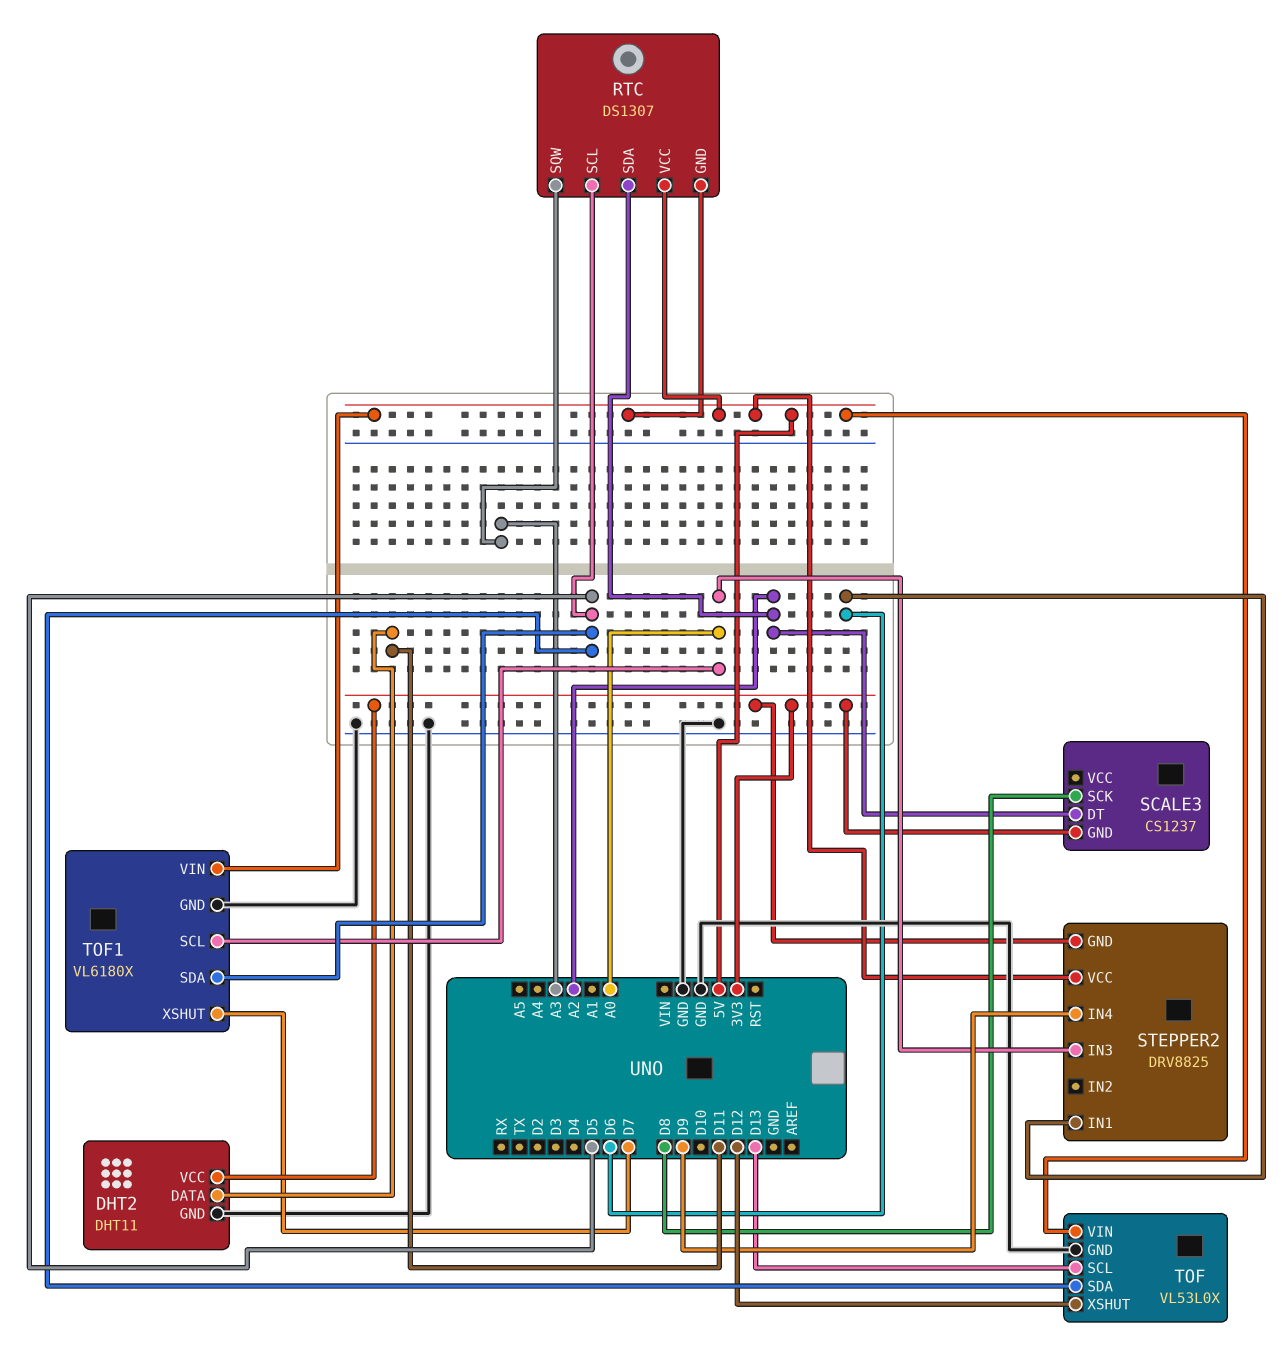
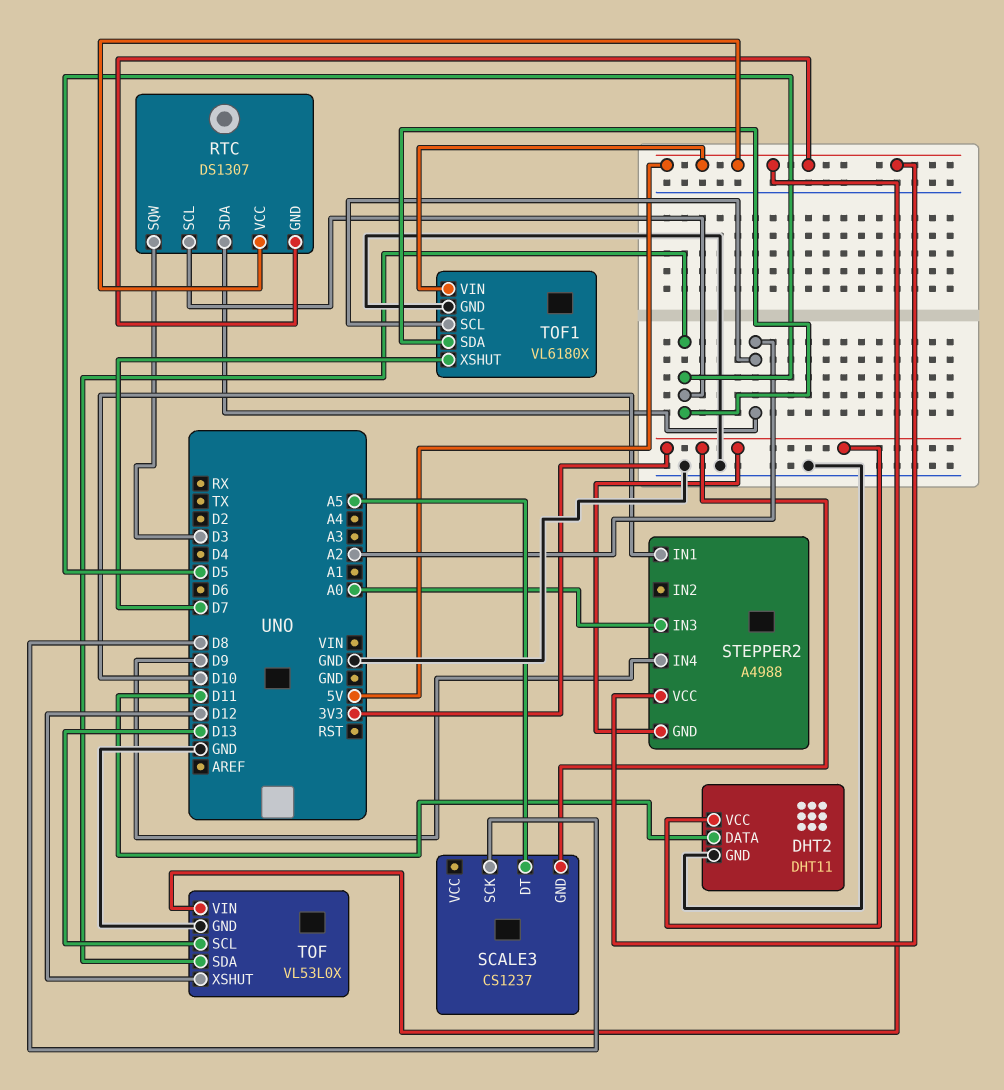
RTC pin SQW: A3 -> D3
SCALE3 pin DT: A2 -> A5
STEPPER2: DRV8825 -> A4988
STEPPER2 pin IN1: D6 -> D10
TOF1 pin SCL: A0 -> A2

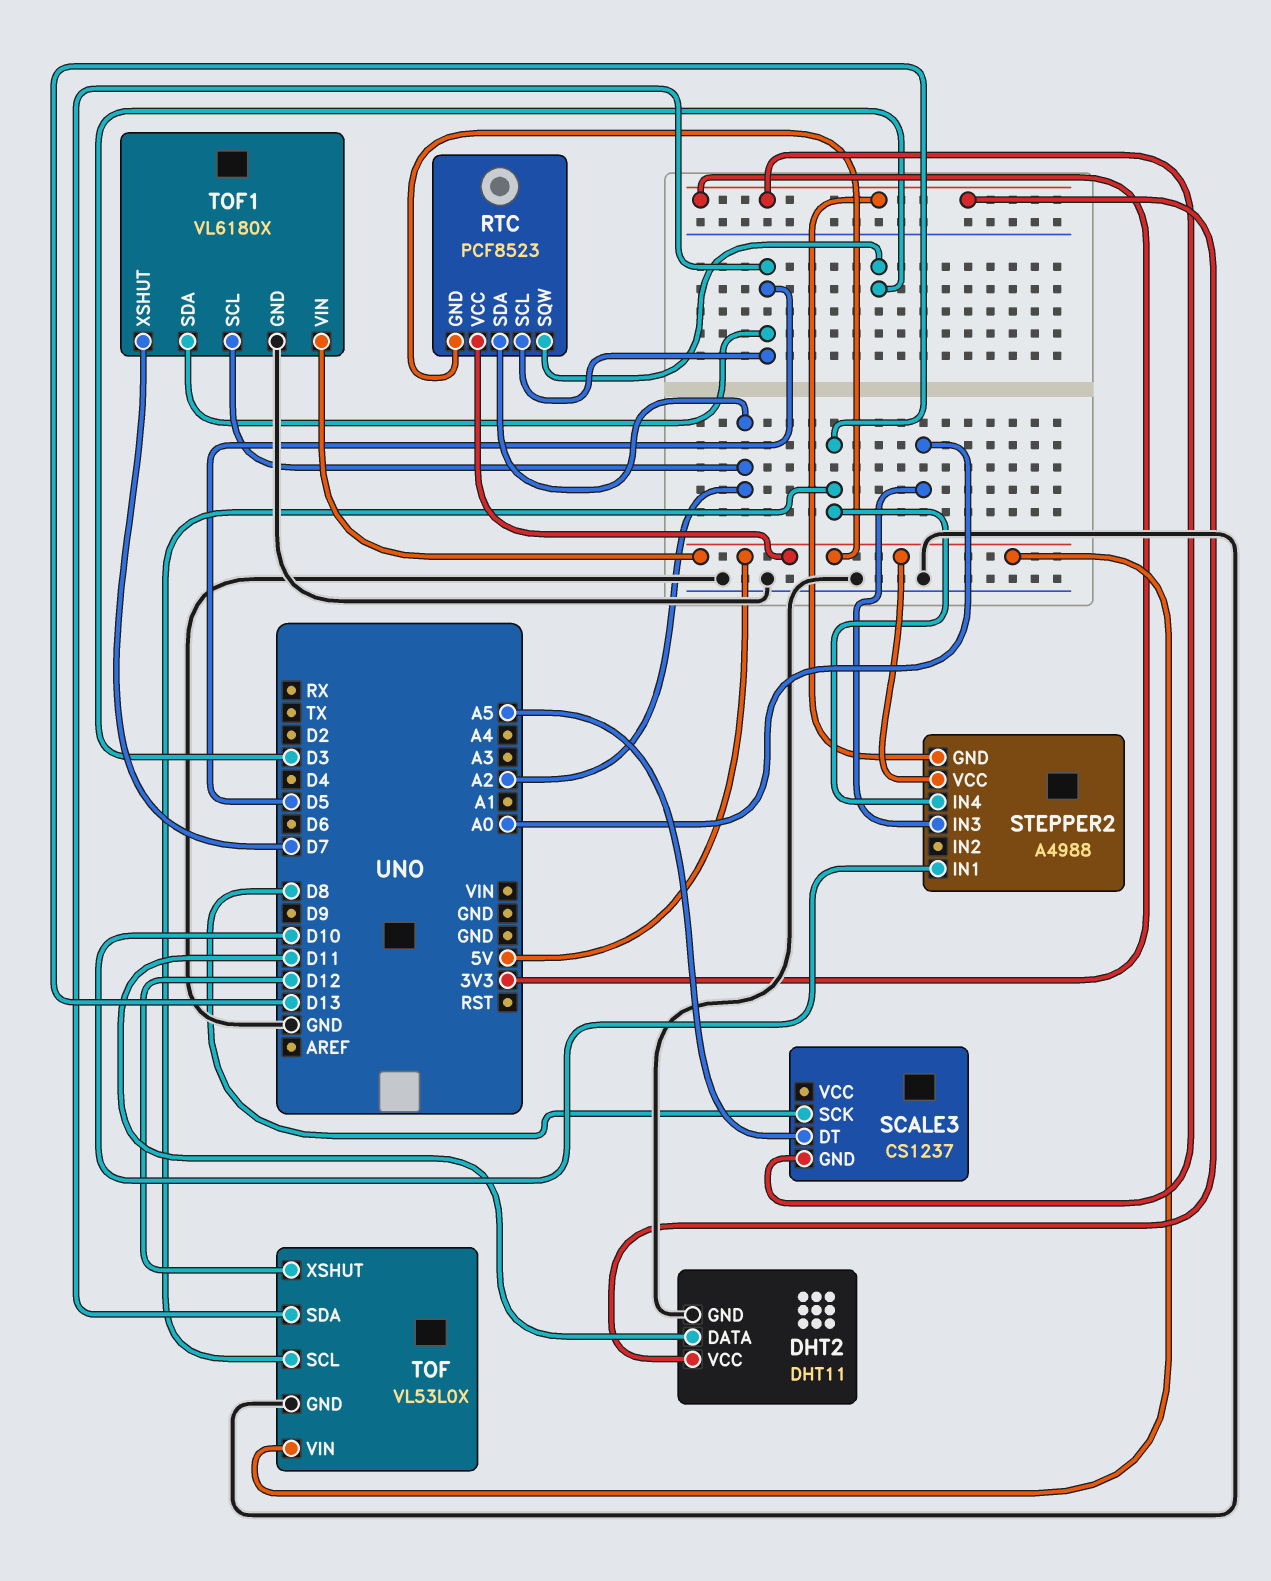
RTC: DS1307 -> PCF8523
STEPPER2 pin IN4: D9 -> D13

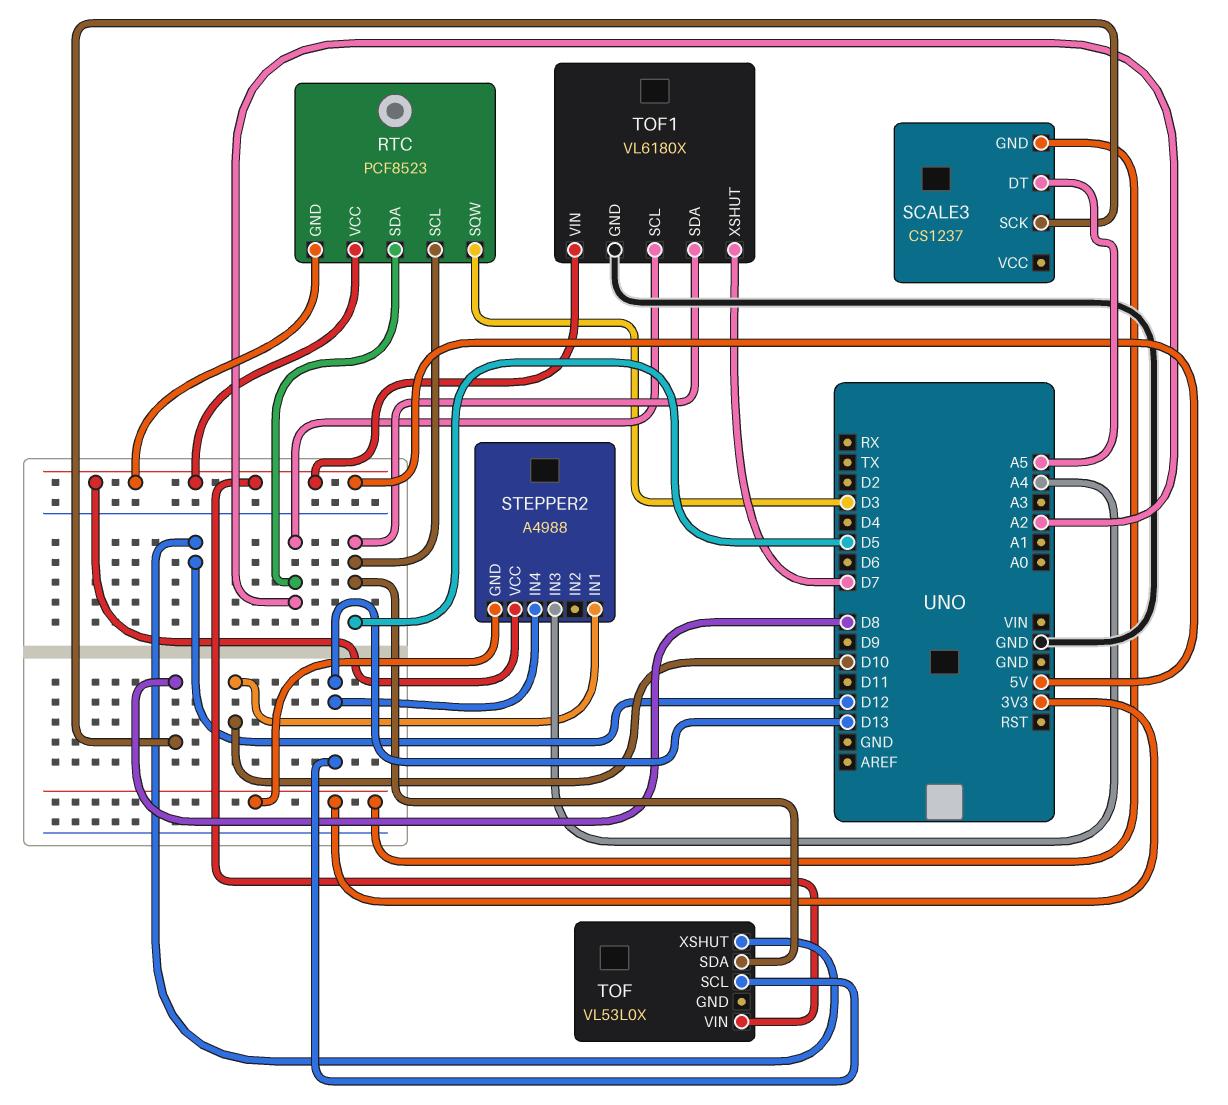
DHT2: DHT11 -> none
DHT2 pin DATA: D11 -> none
DHT2 pin GND: GND -> none
DHT2 pin VCC: 3V3 -> none
STEPPER2 pin IN3: A0 -> A4
TOF pin GND: GND -> none

